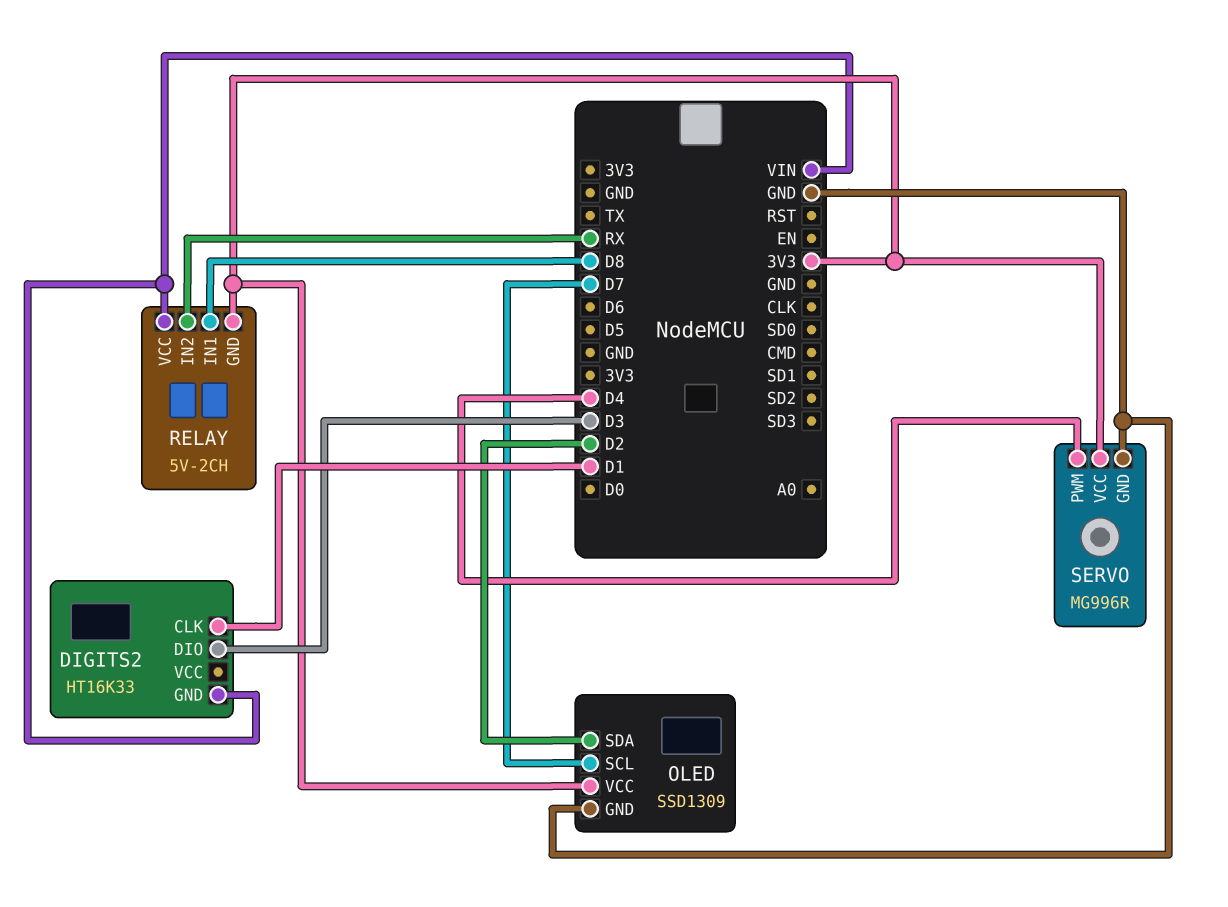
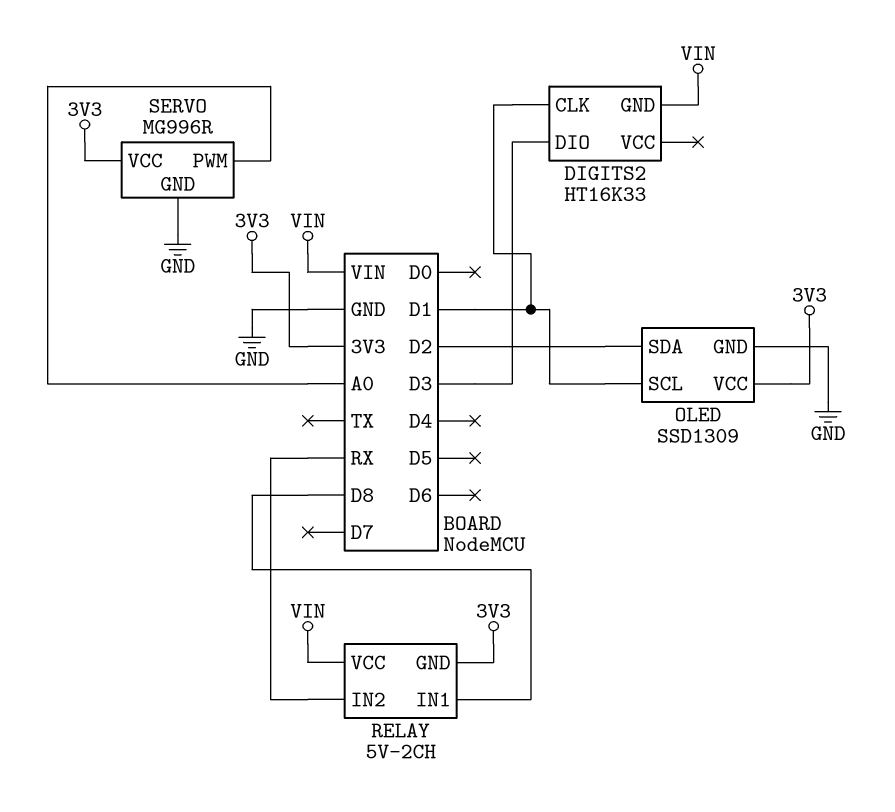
OLED pin SCL: D7 -> D1
SERVO pin PWM: D4 -> A0

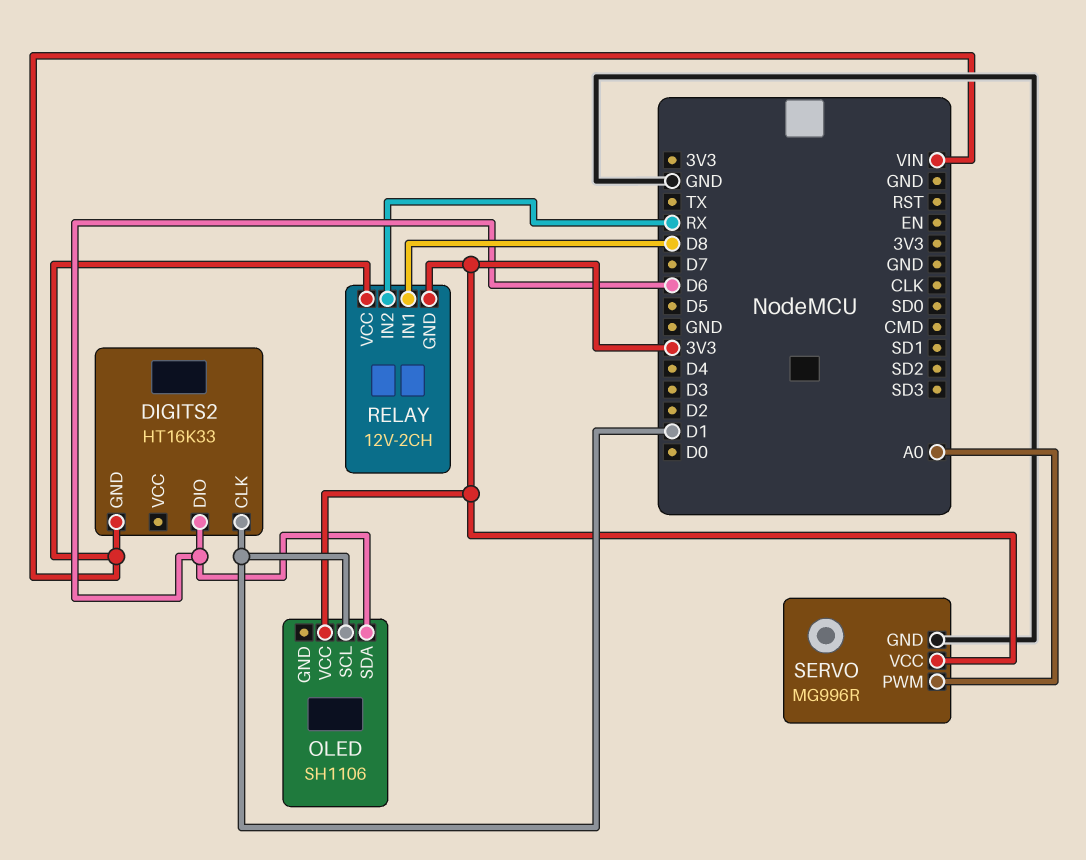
DIGITS2 pin DIO: D3 -> D6
OLED: SSD1309 -> SH1106
OLED pin GND: GND -> none
OLED pin SDA: D2 -> D6
RELAY: 5V-2CH -> 12V-2CH

